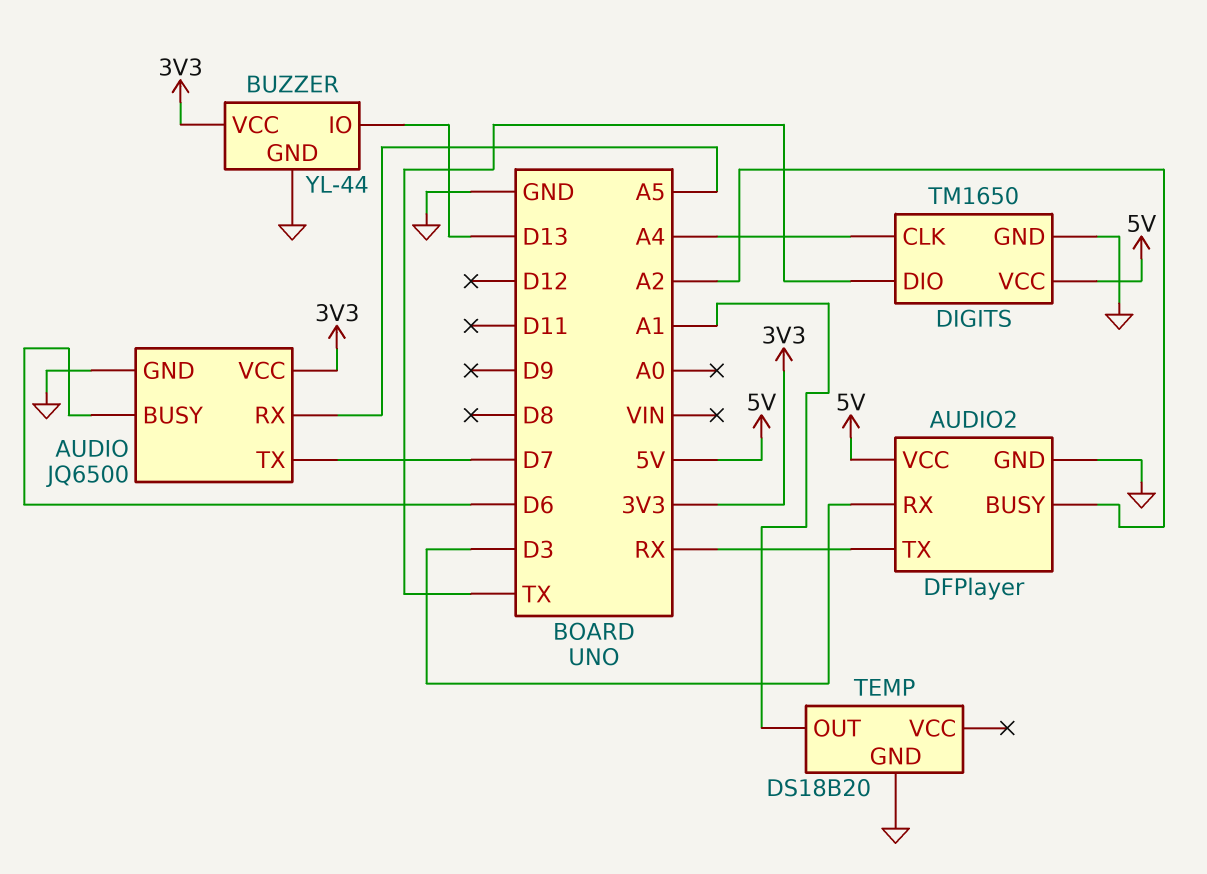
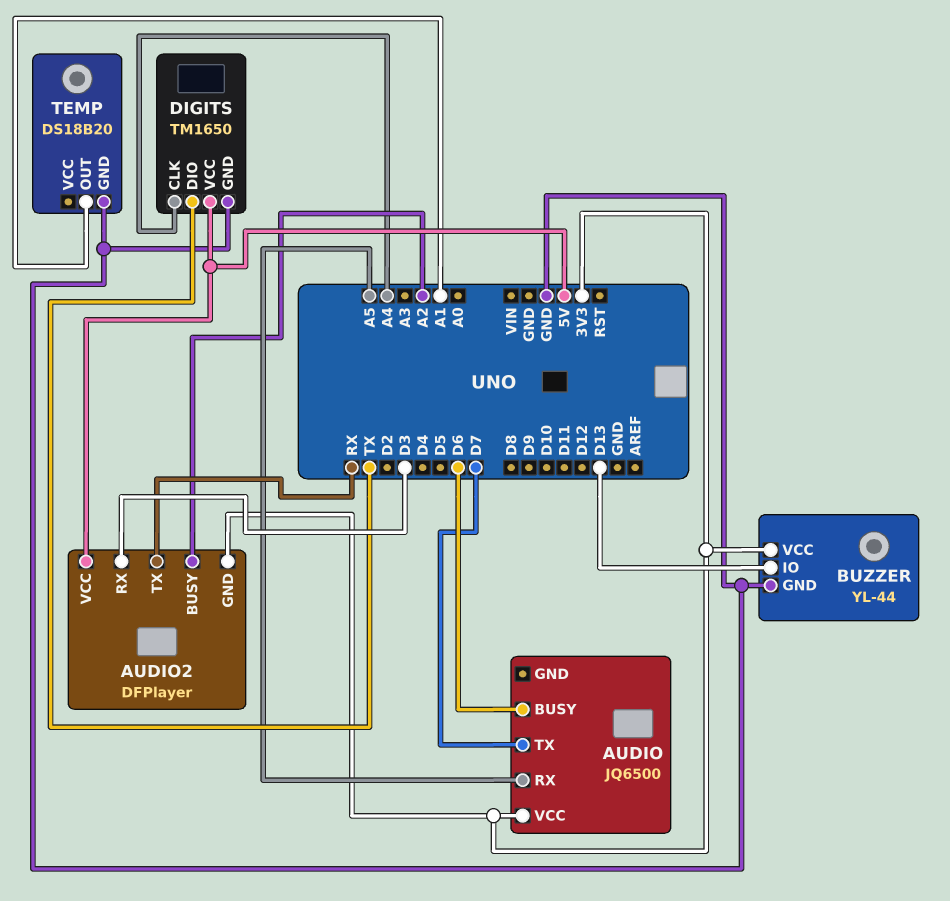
AUDIO pin GND: GND -> none
AUDIO2 pin GND: GND -> 3V3

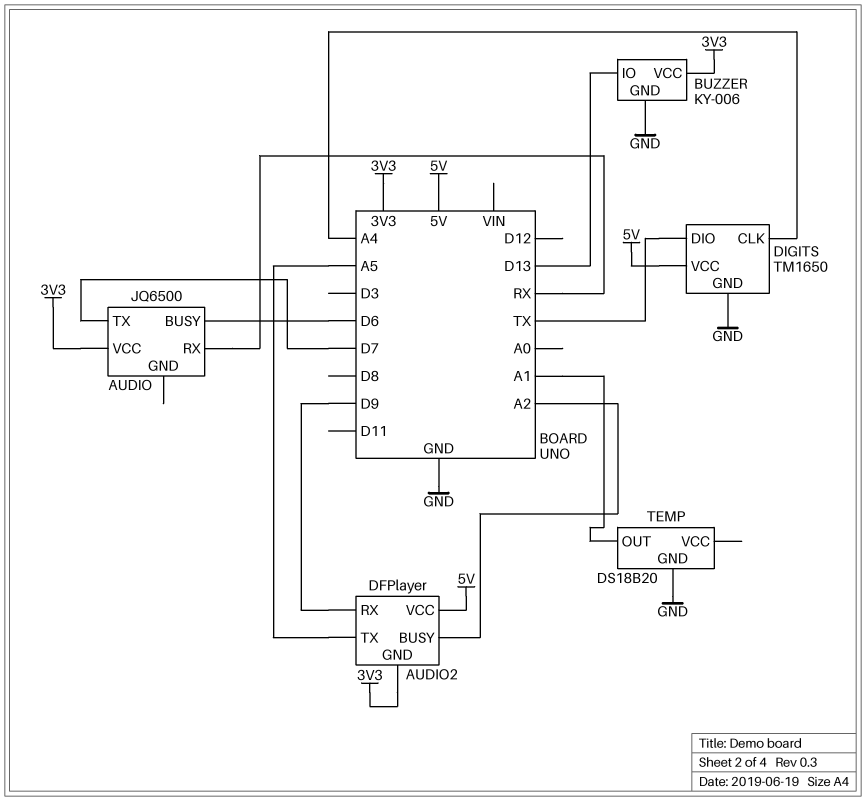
AUDIO pin RX: A5 -> RX
AUDIO2 pin RX: D3 -> D9
AUDIO2 pin TX: RX -> A5
BUZZER: YL-44 -> KY-006

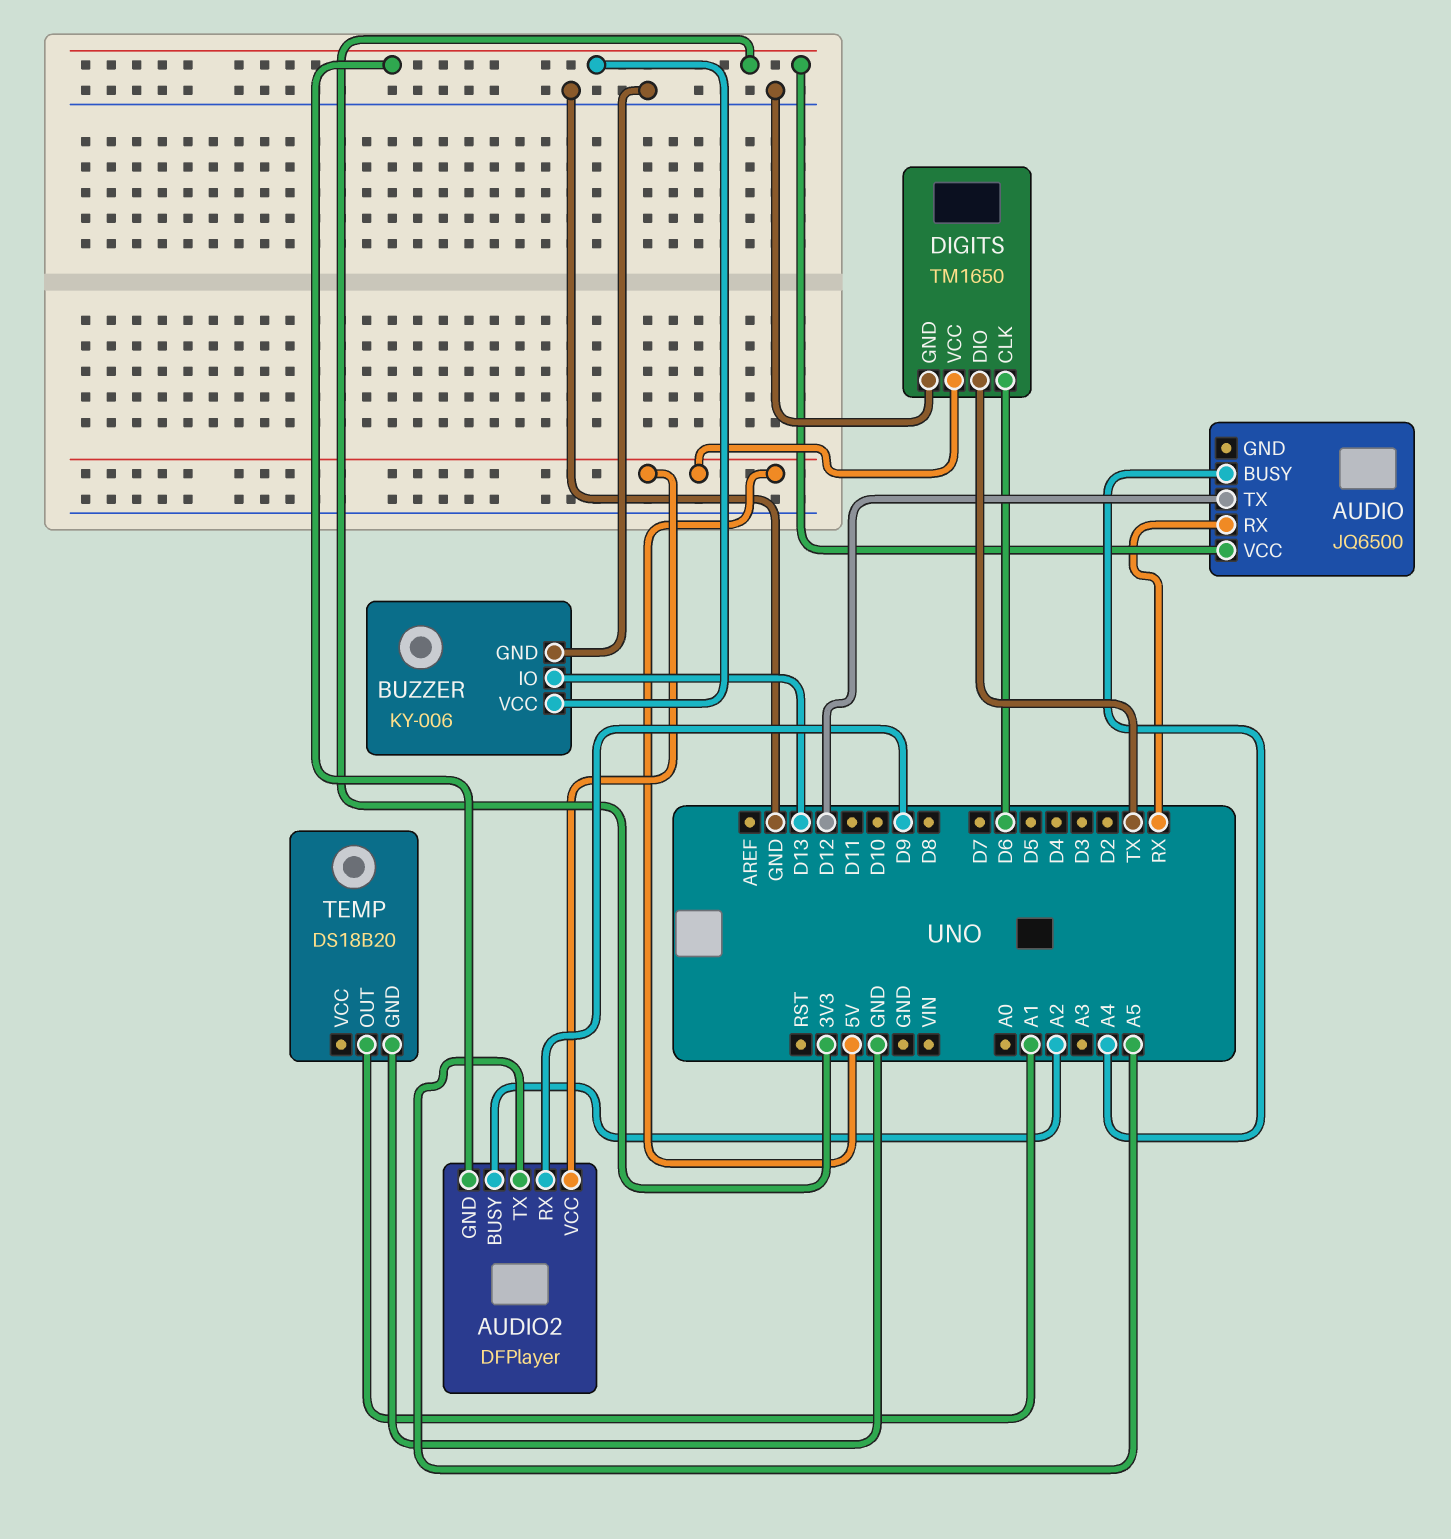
AUDIO pin BUSY: D6 -> A4
AUDIO pin TX: D7 -> D12
DIGITS pin CLK: A4 -> D6

